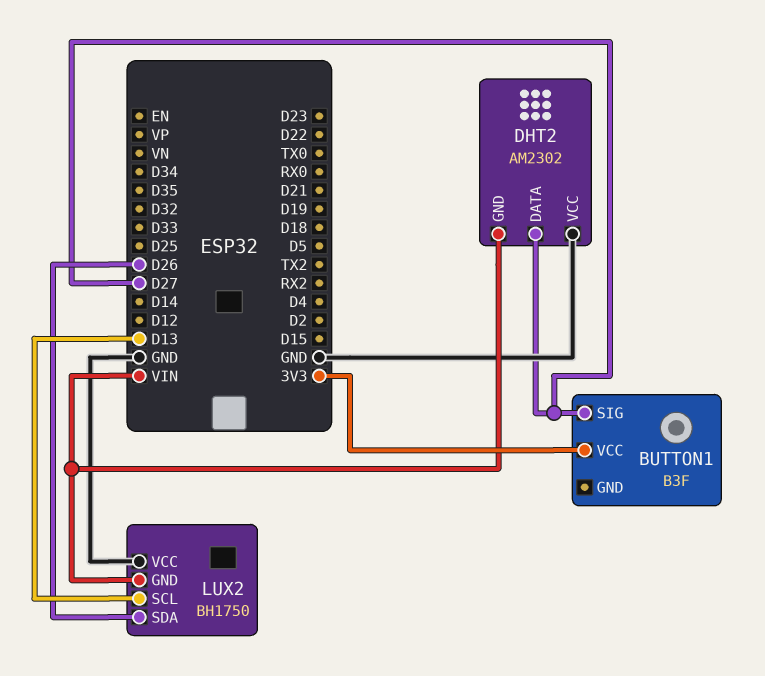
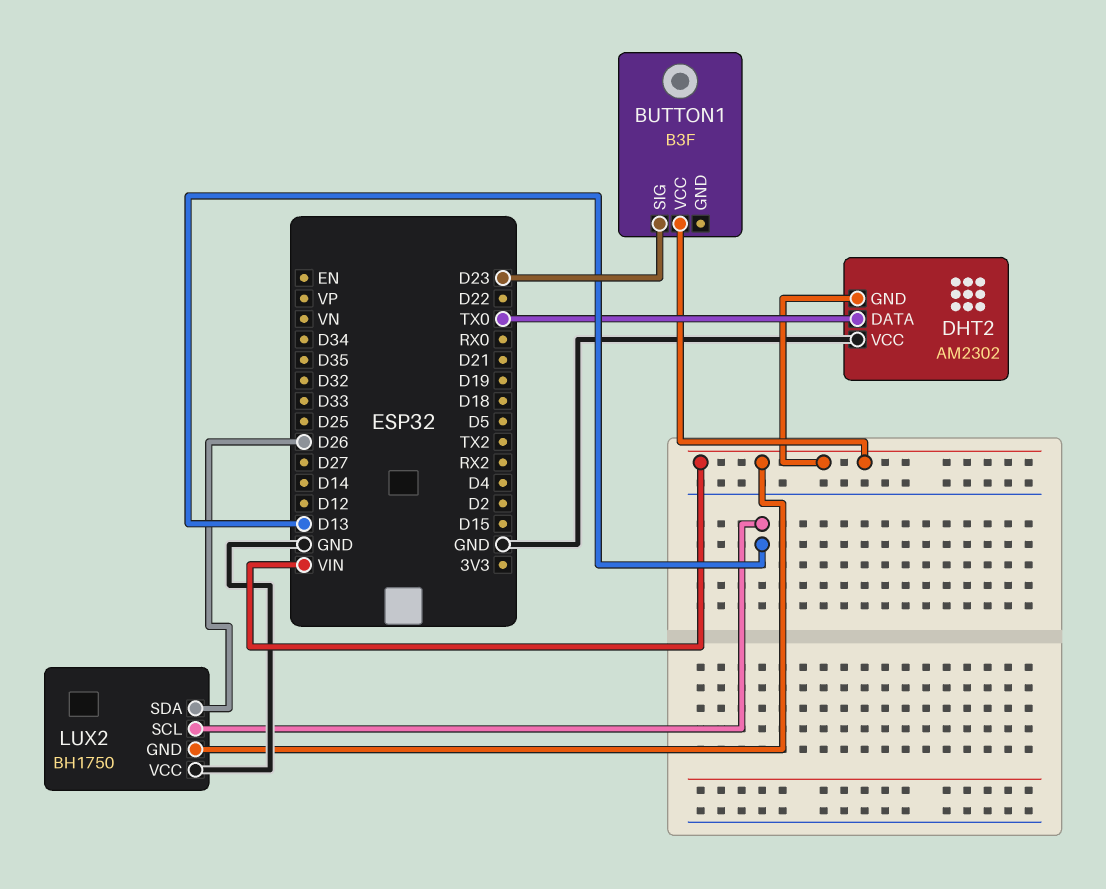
BUTTON1 pin SIG: D27 -> D23
BUTTON1 pin VCC: 3V3 -> VIN
DHT2 pin DATA: D27 -> TX0

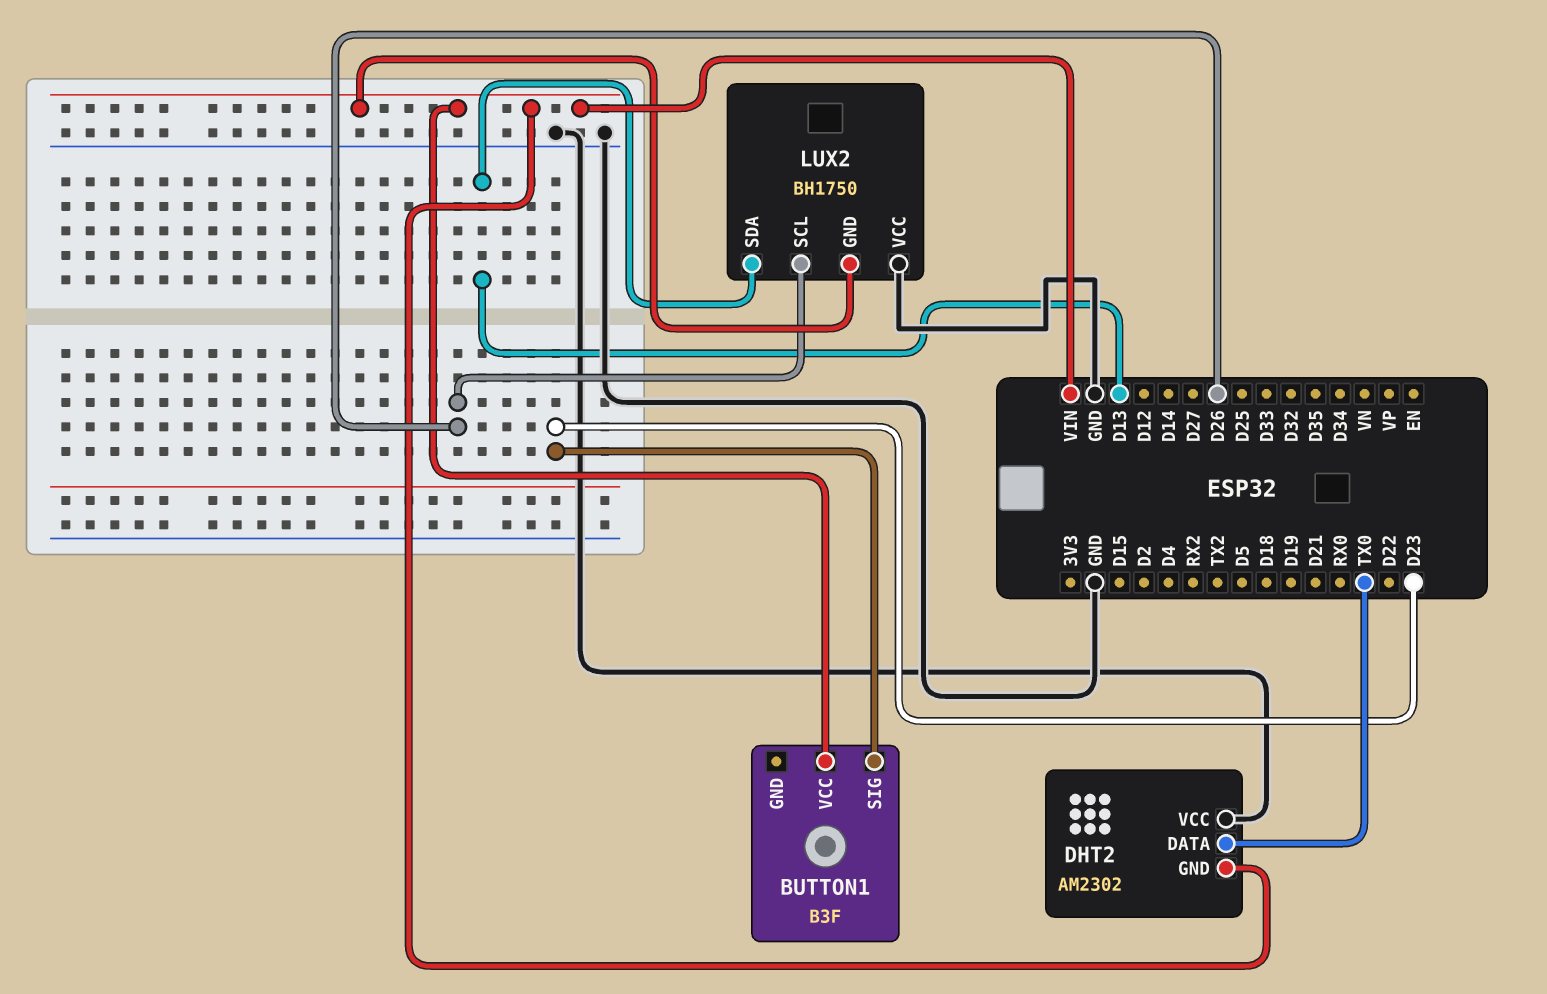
LUX2 pin SCL: D13 -> D26
LUX2 pin SDA: D26 -> D13

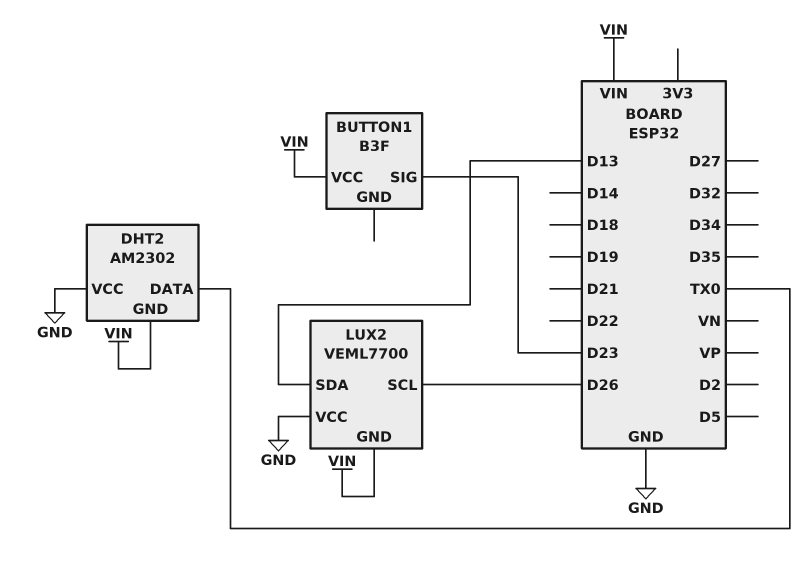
LUX2: BH1750 -> VEML7700

